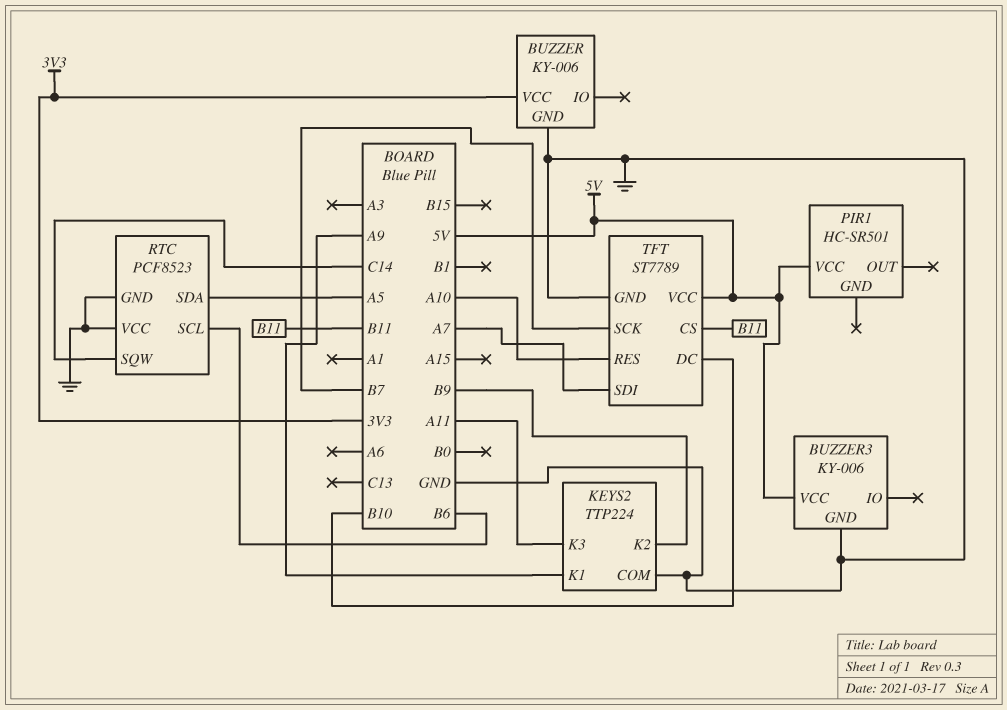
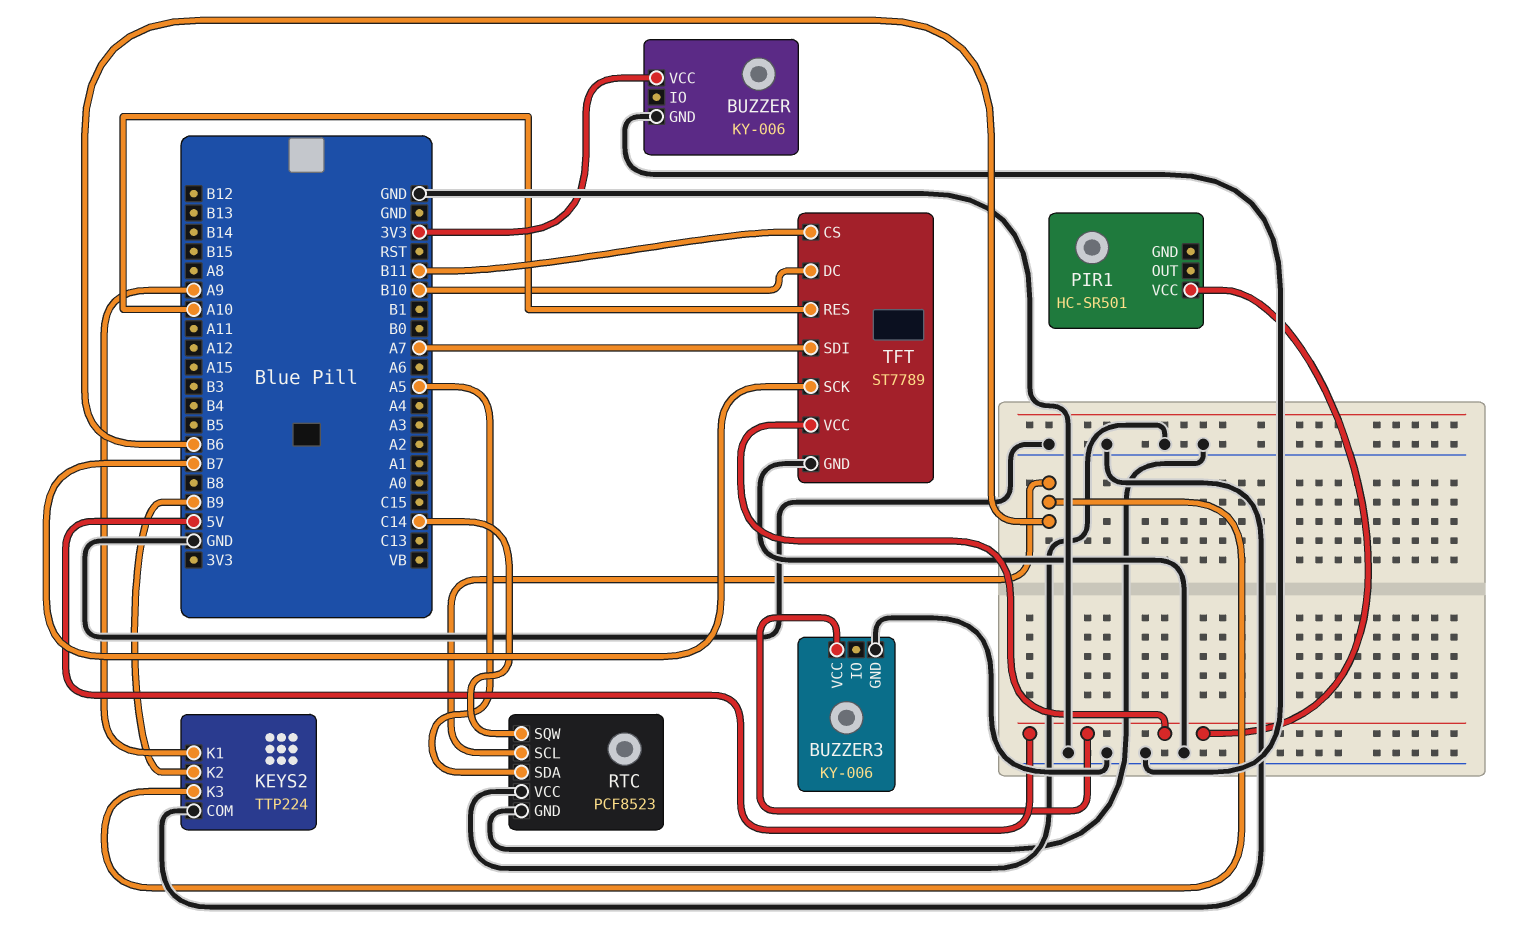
KEYS2 pin K3: A11 -> B6

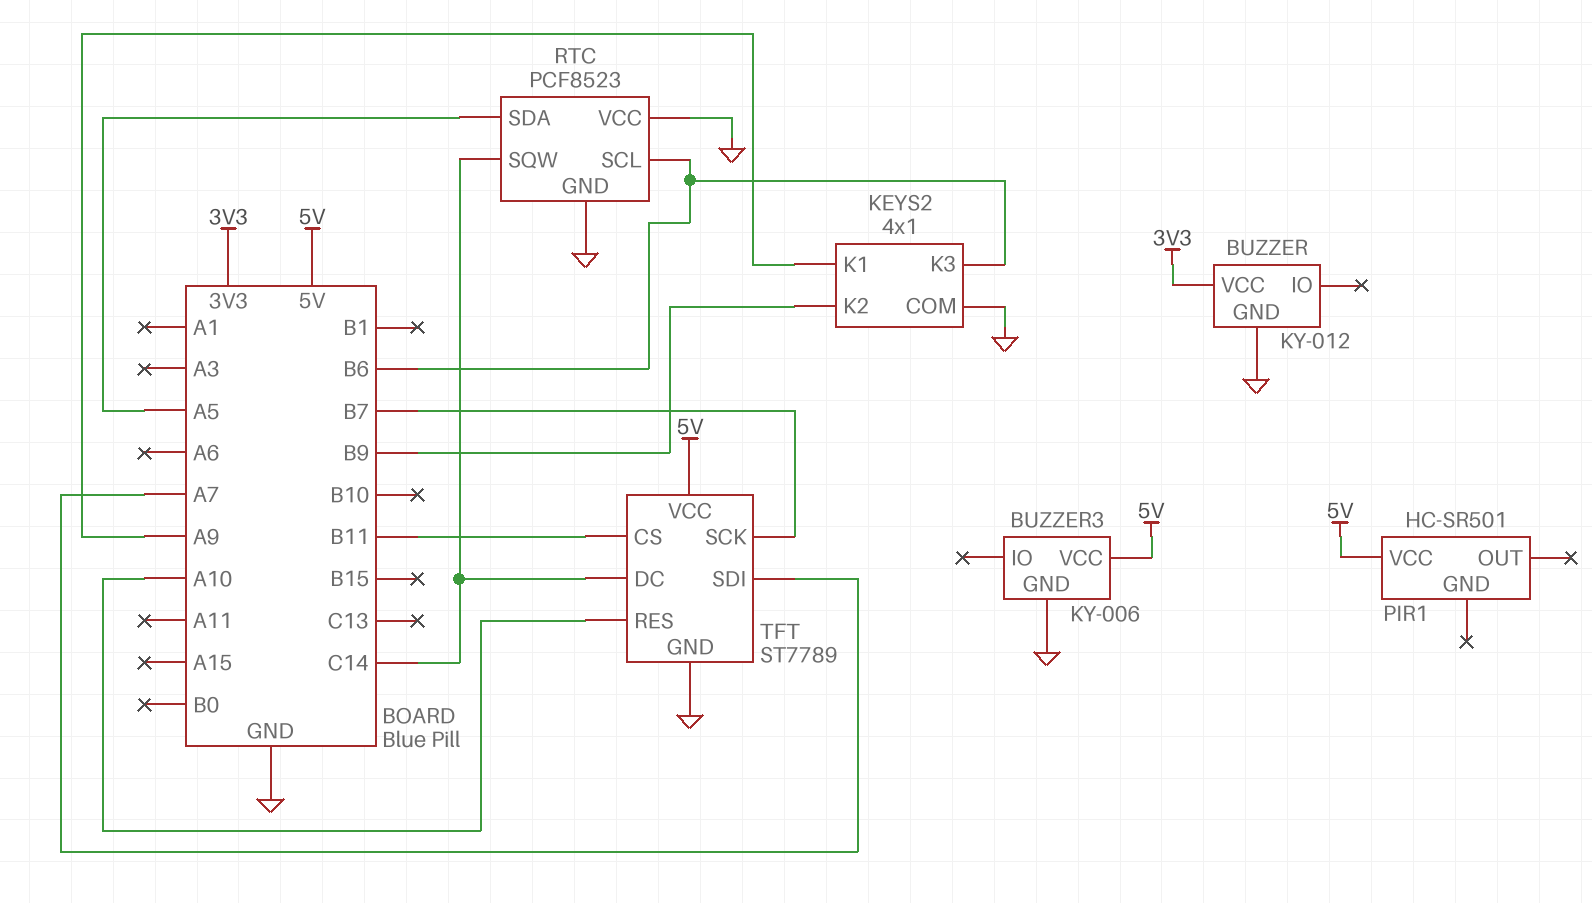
BUZZER: KY-006 -> KY-012
KEYS2: TTP224 -> 4x1
TFT pin DC: B10 -> C14

